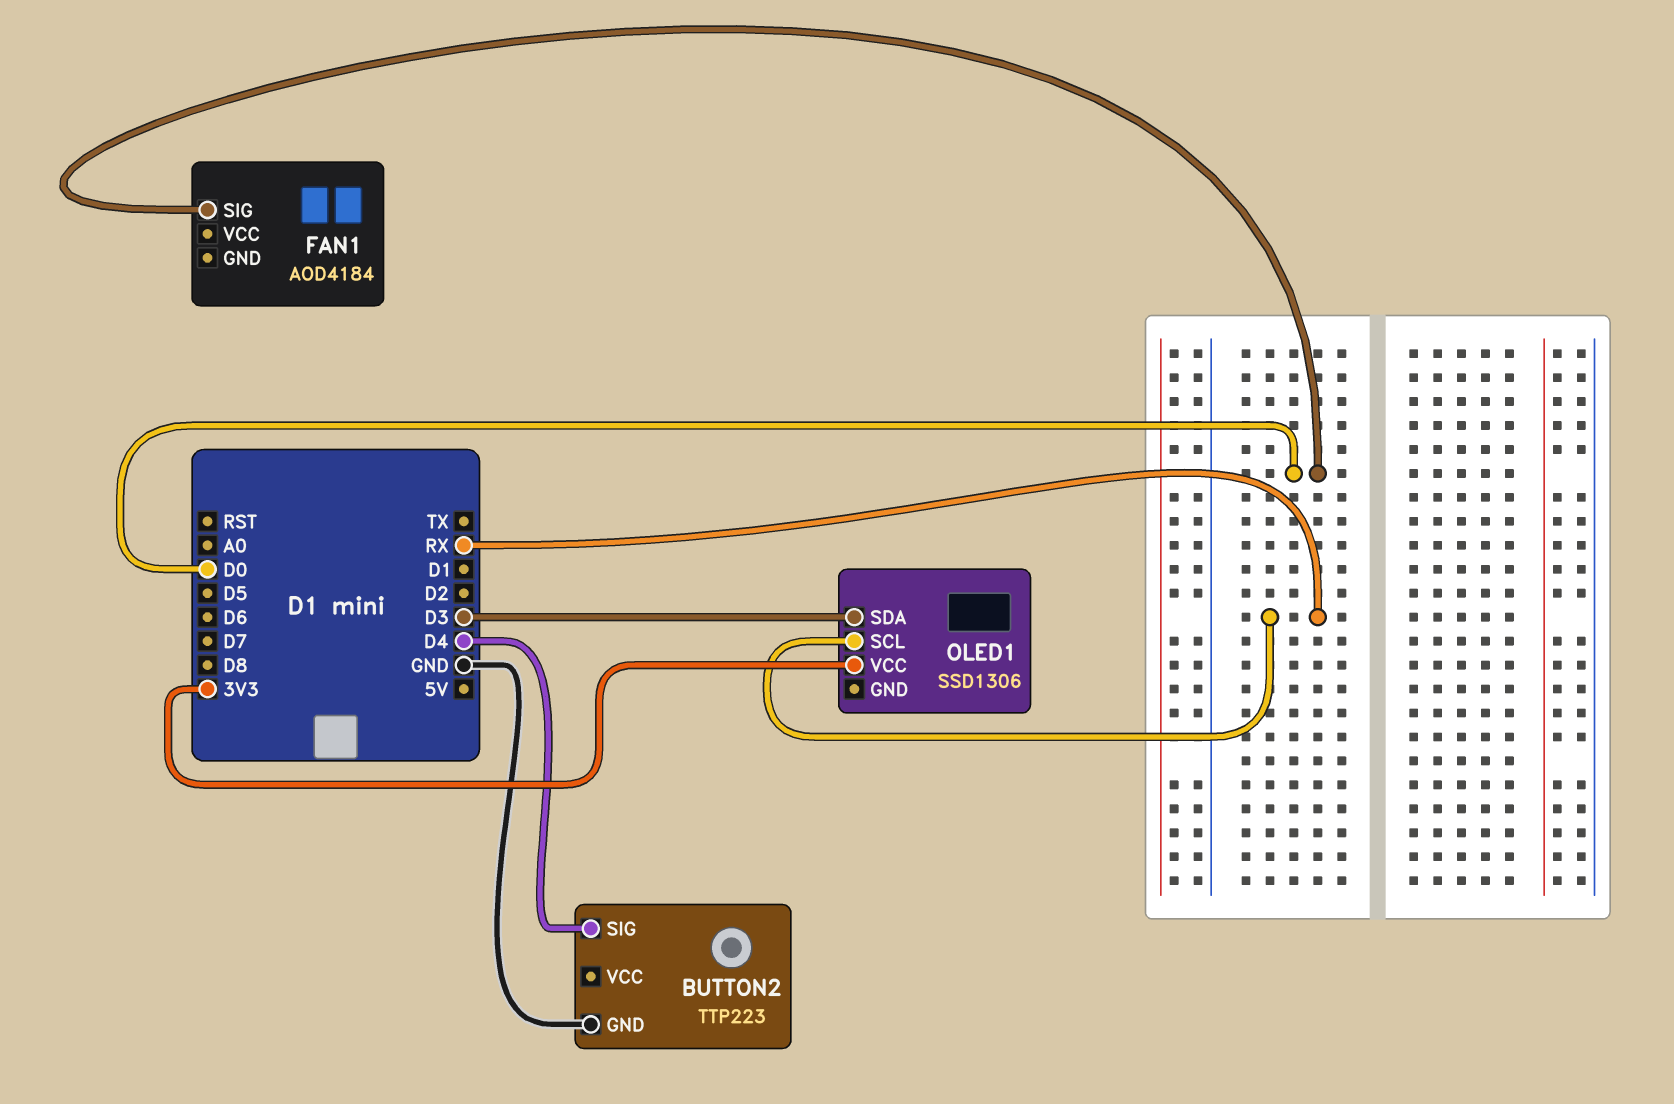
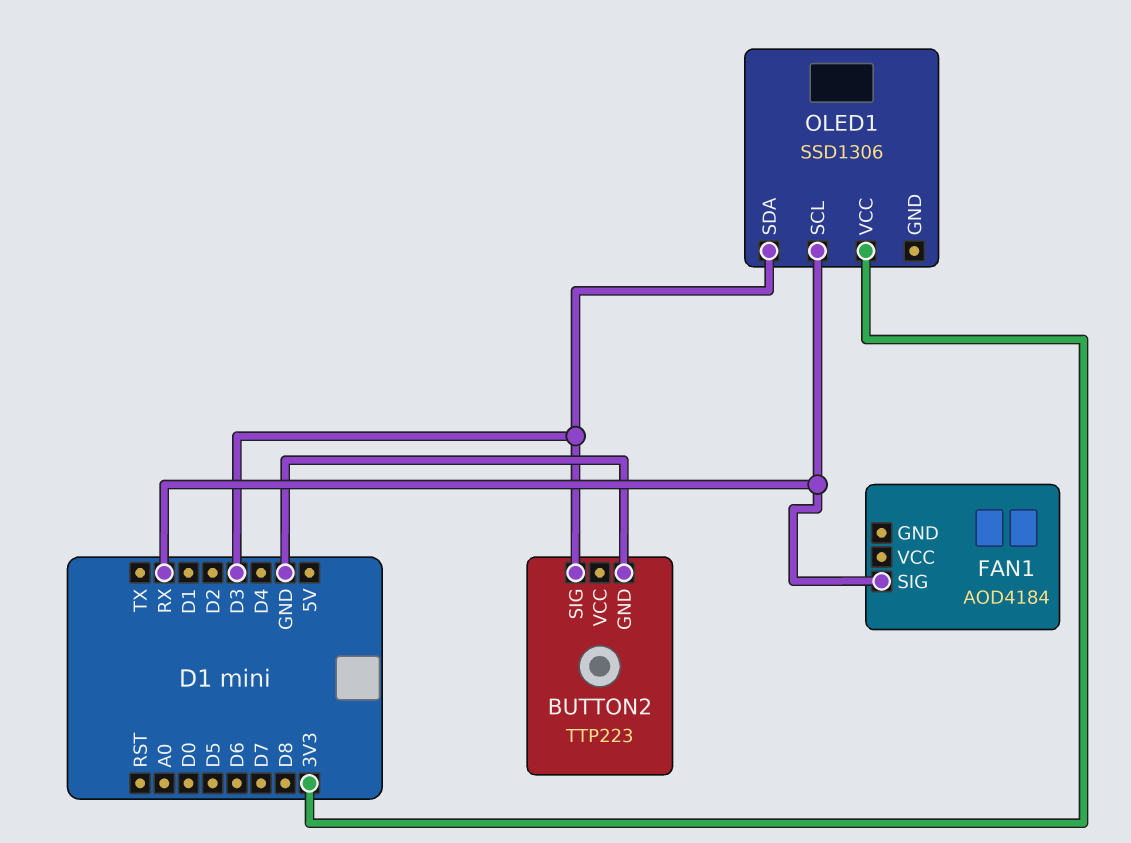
BUTTON2 pin SIG: D4 -> D3
FAN1 pin SIG: D0 -> RX

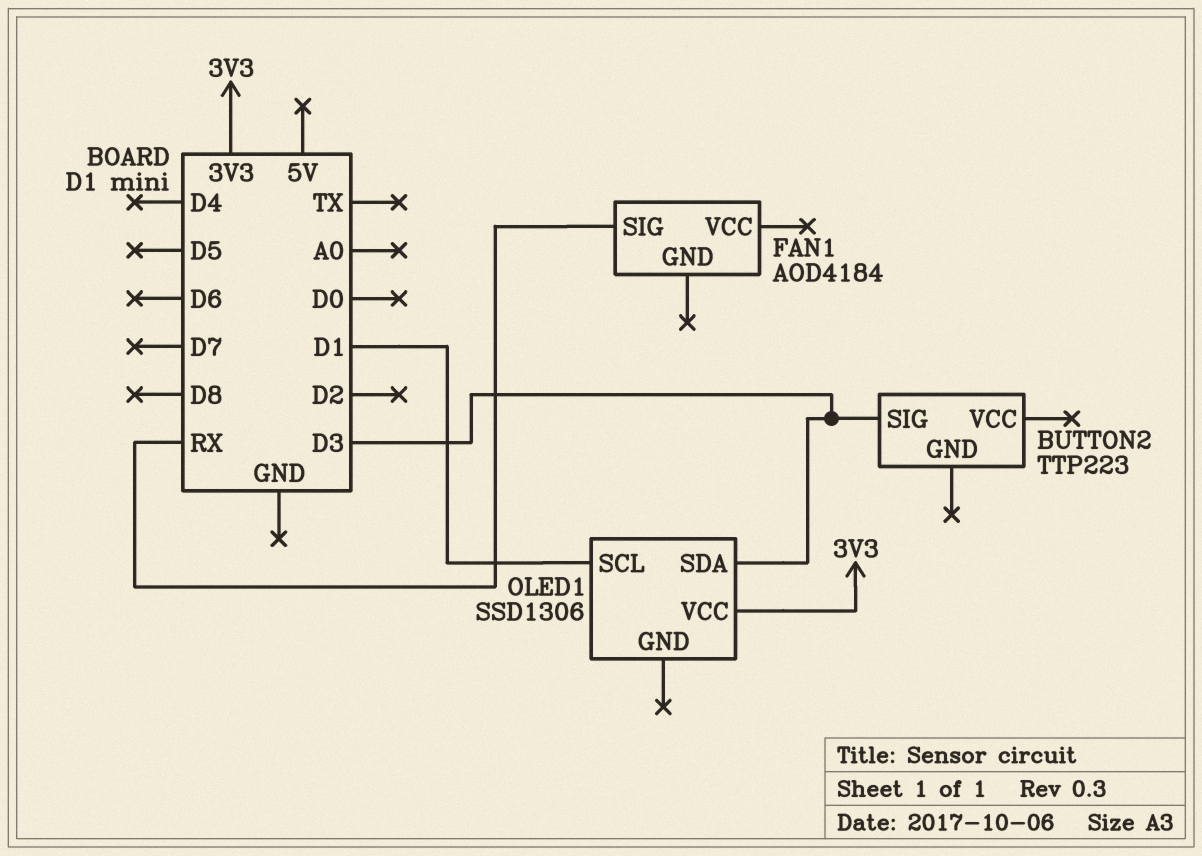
BUTTON2 pin GND: GND -> none
OLED1 pin SCL: RX -> D1

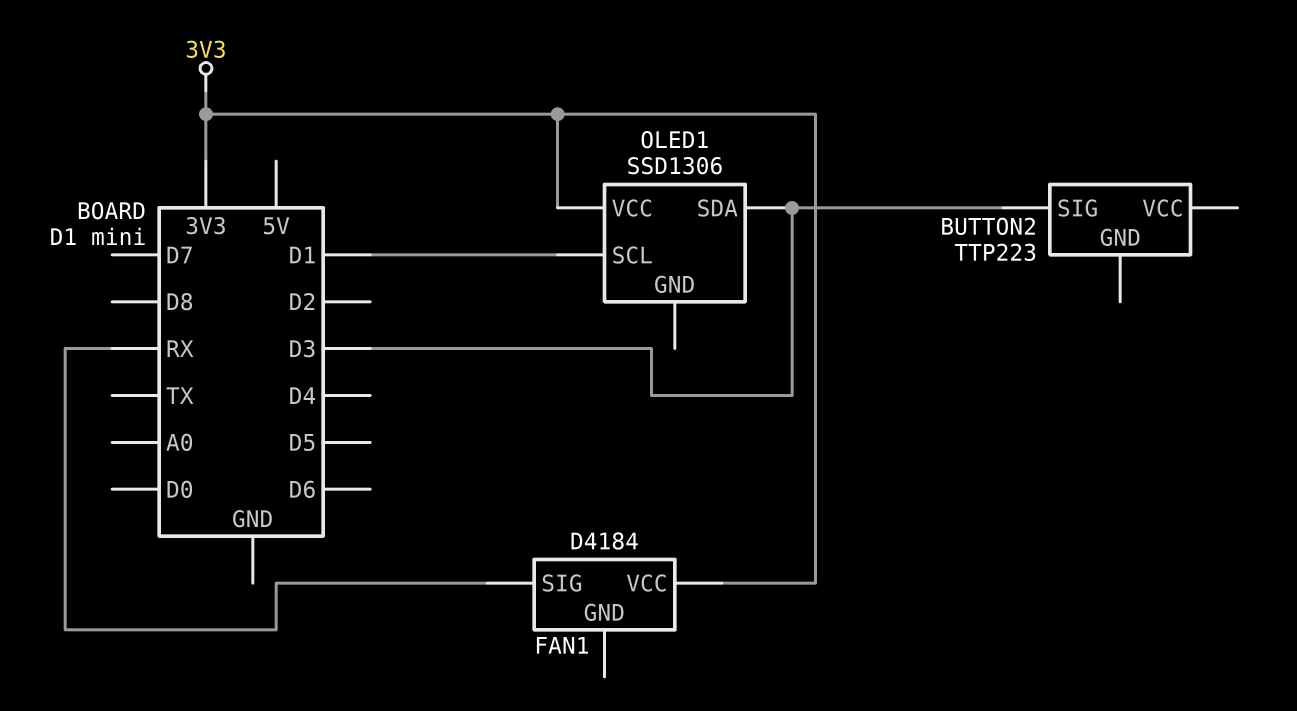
FAN1: AOD4184 -> D4184
FAN1 pin VCC: none -> 3V3

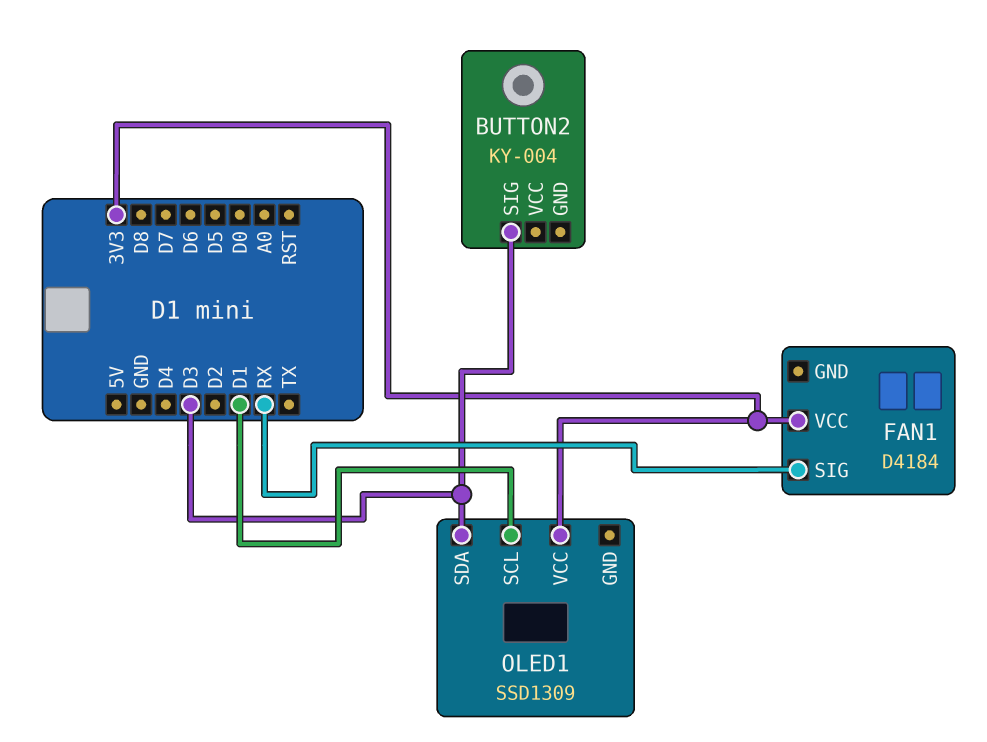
BUTTON2: TTP223 -> KY-004
OLED1: SSD1306 -> SSD1309

